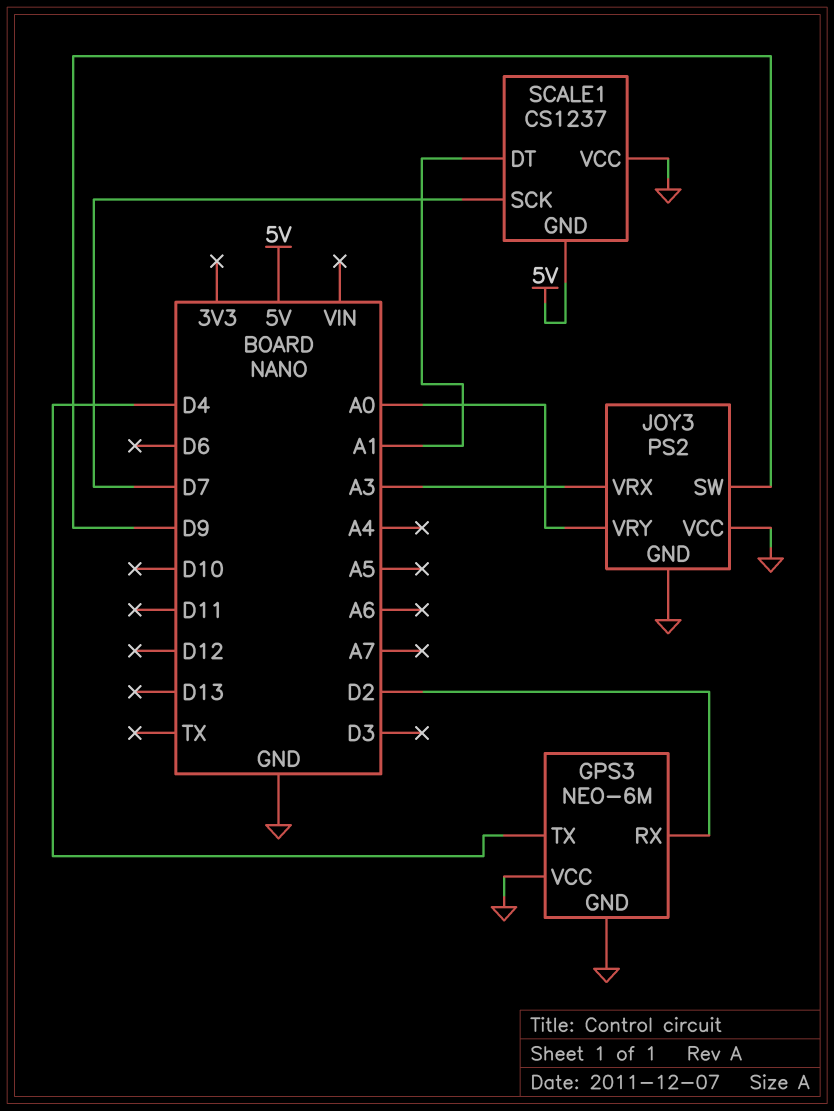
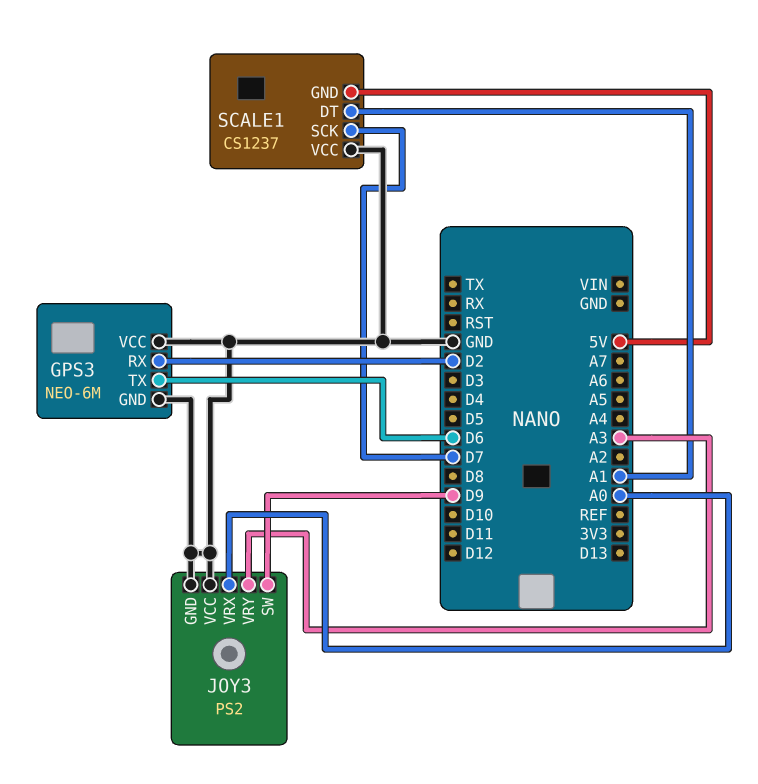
GPS3 pin TX: D4 -> D6
JOY3 pin VRX: A3 -> A0
JOY3 pin VRY: A0 -> A3

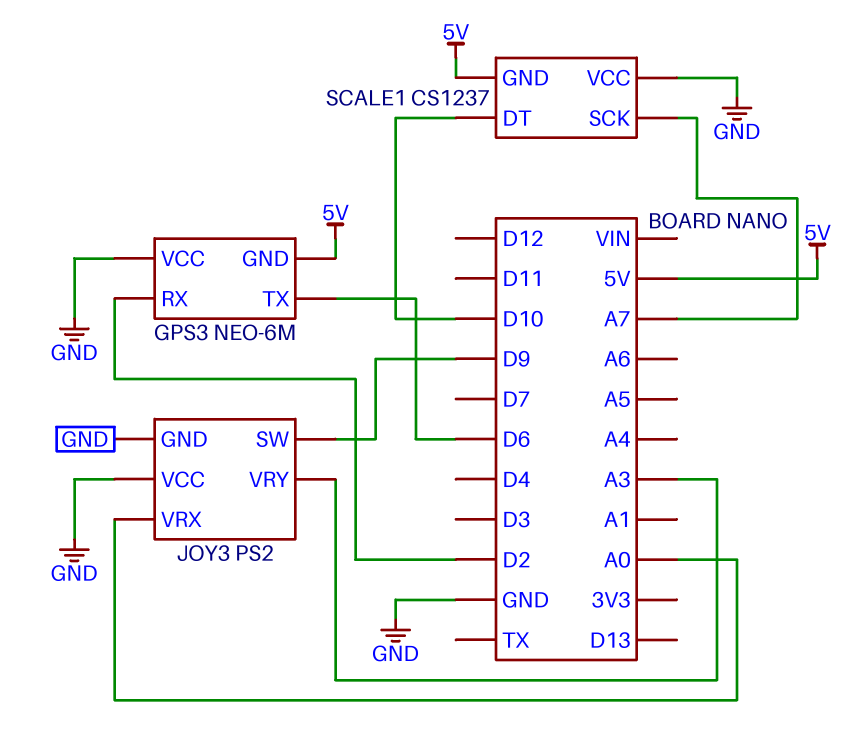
GPS3 pin GND: GND -> 5V
SCALE1 pin DT: A1 -> D10
SCALE1 pin SCK: D7 -> A7

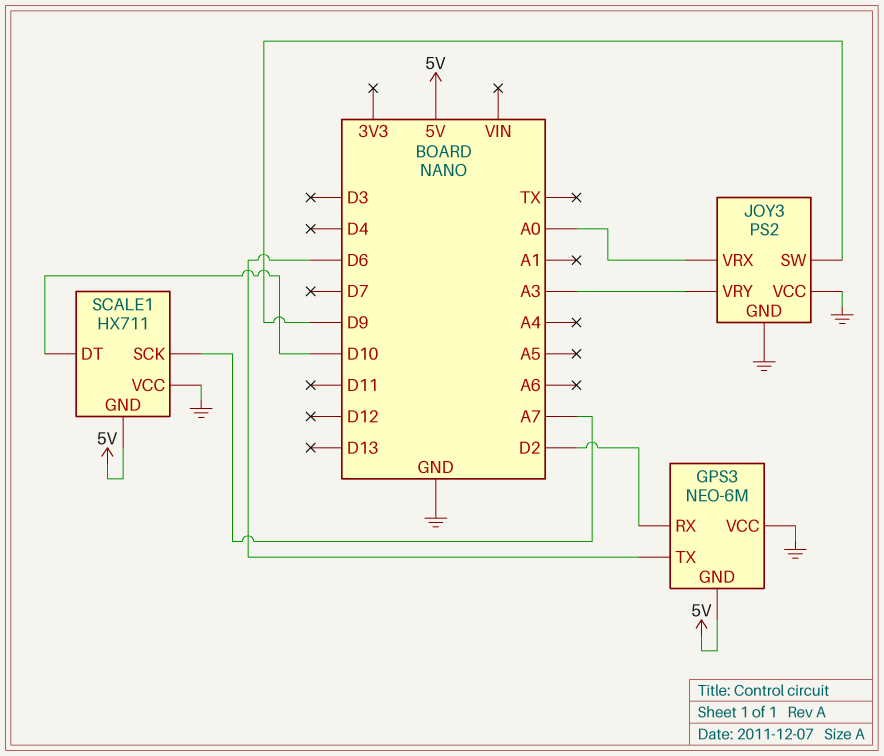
SCALE1: CS1237 -> HX711

